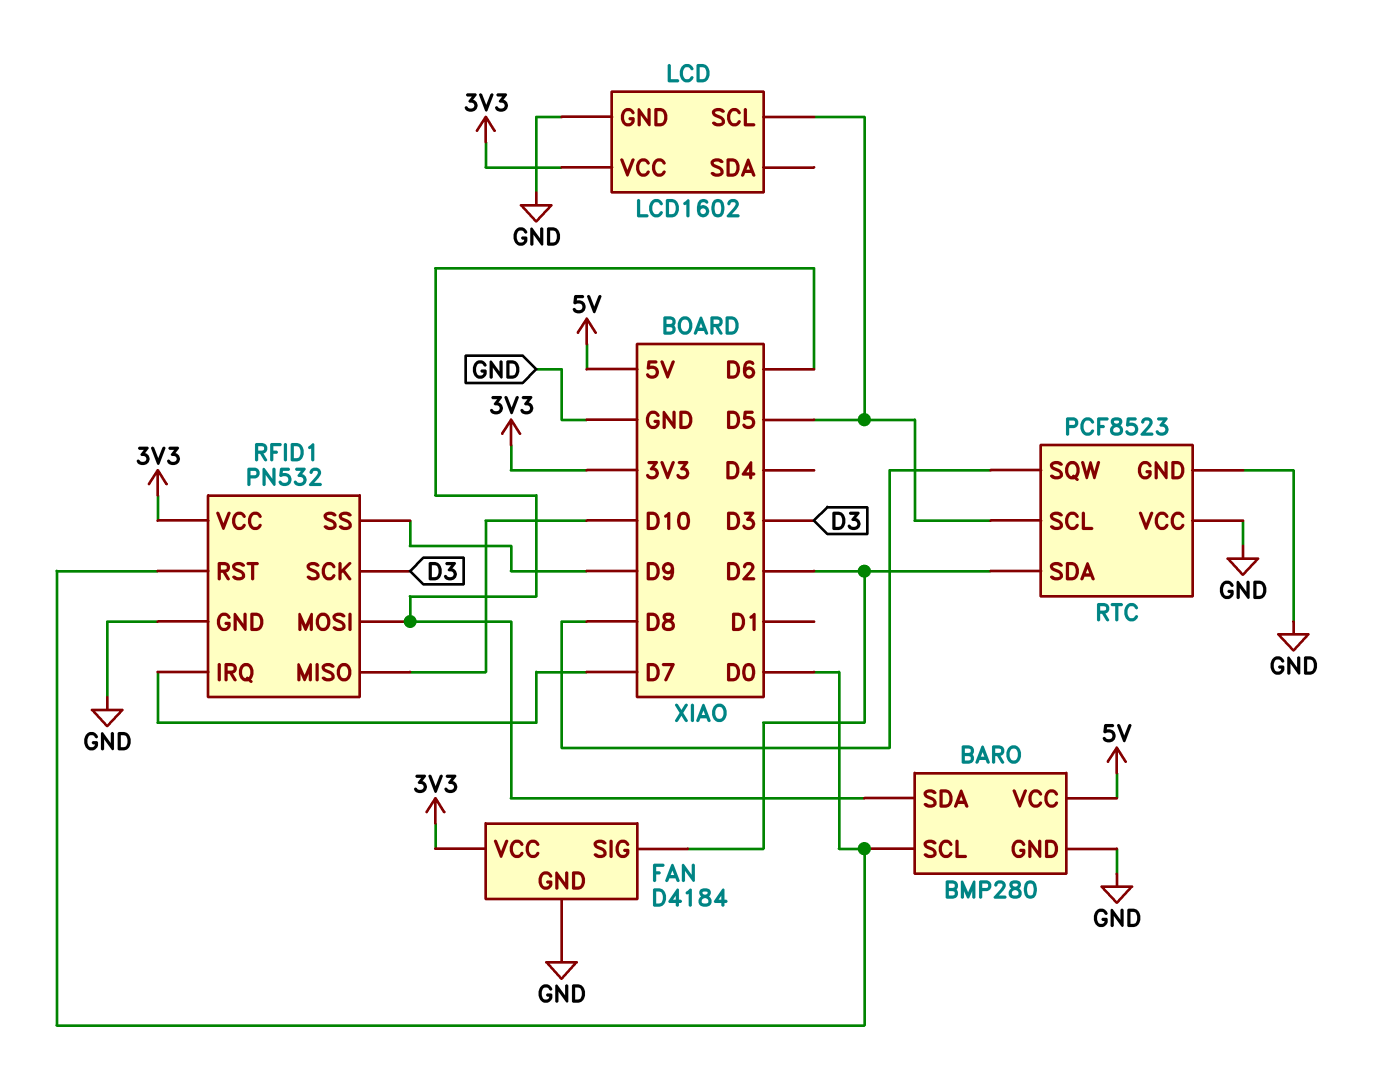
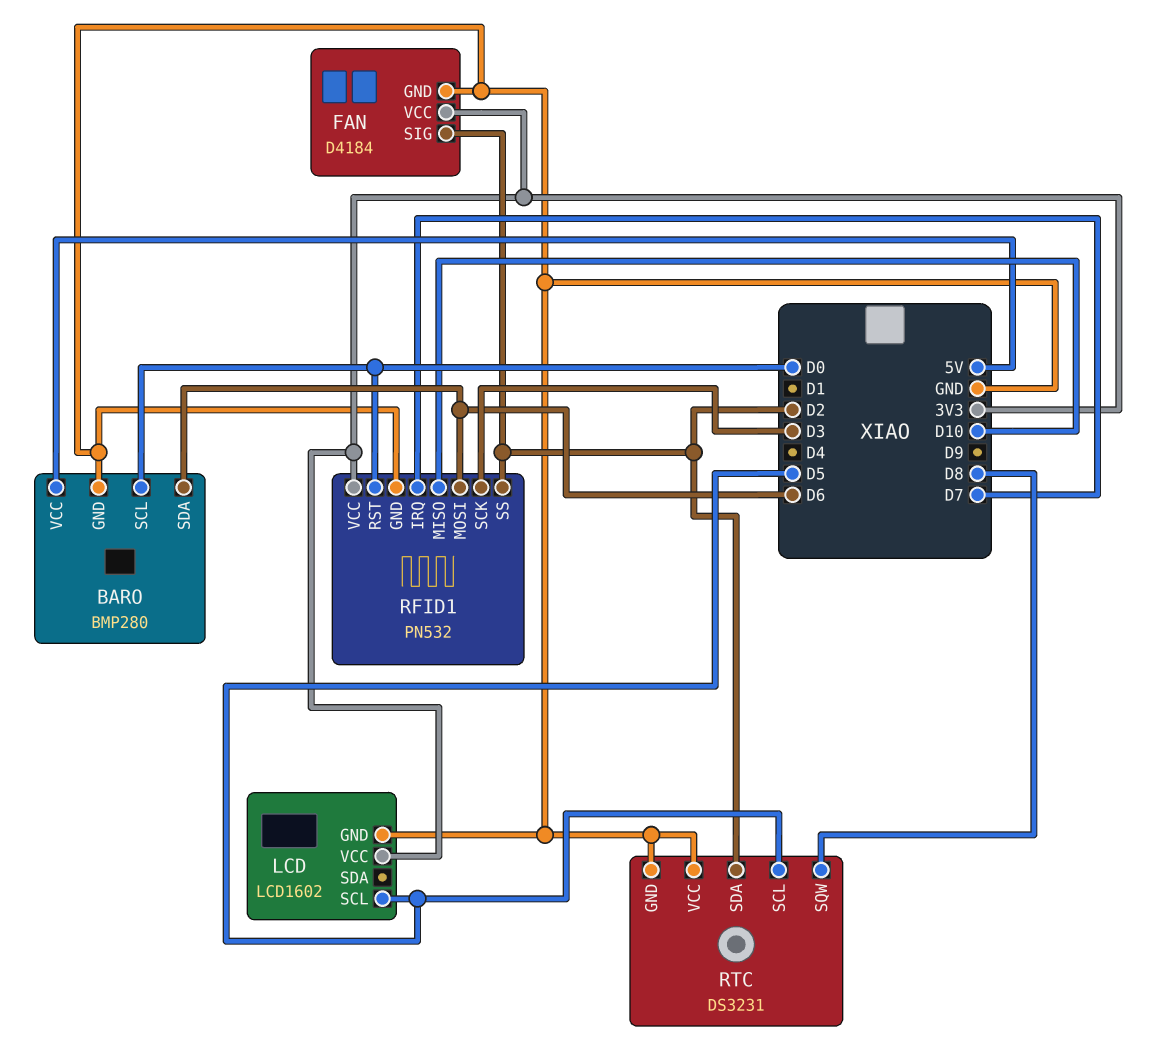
RFID1 pin SS: D9 -> D2
RTC: PCF8523 -> DS3231

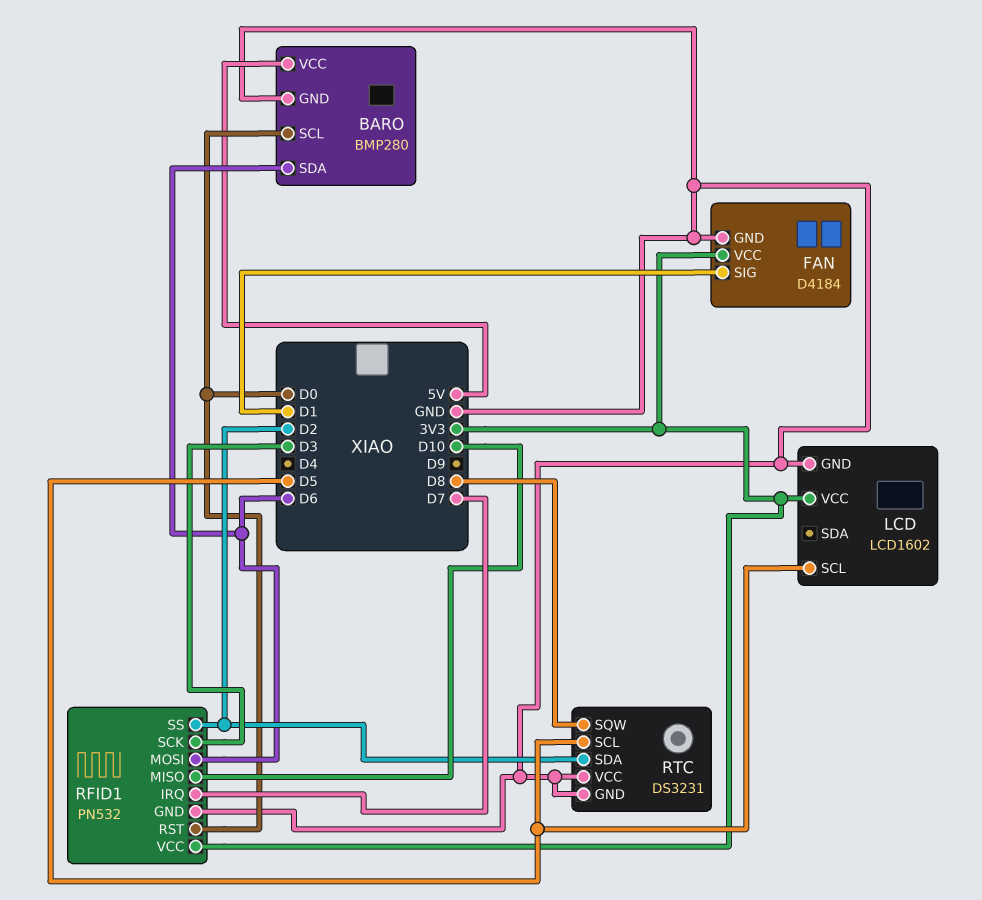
FAN pin SIG: D2 -> D1

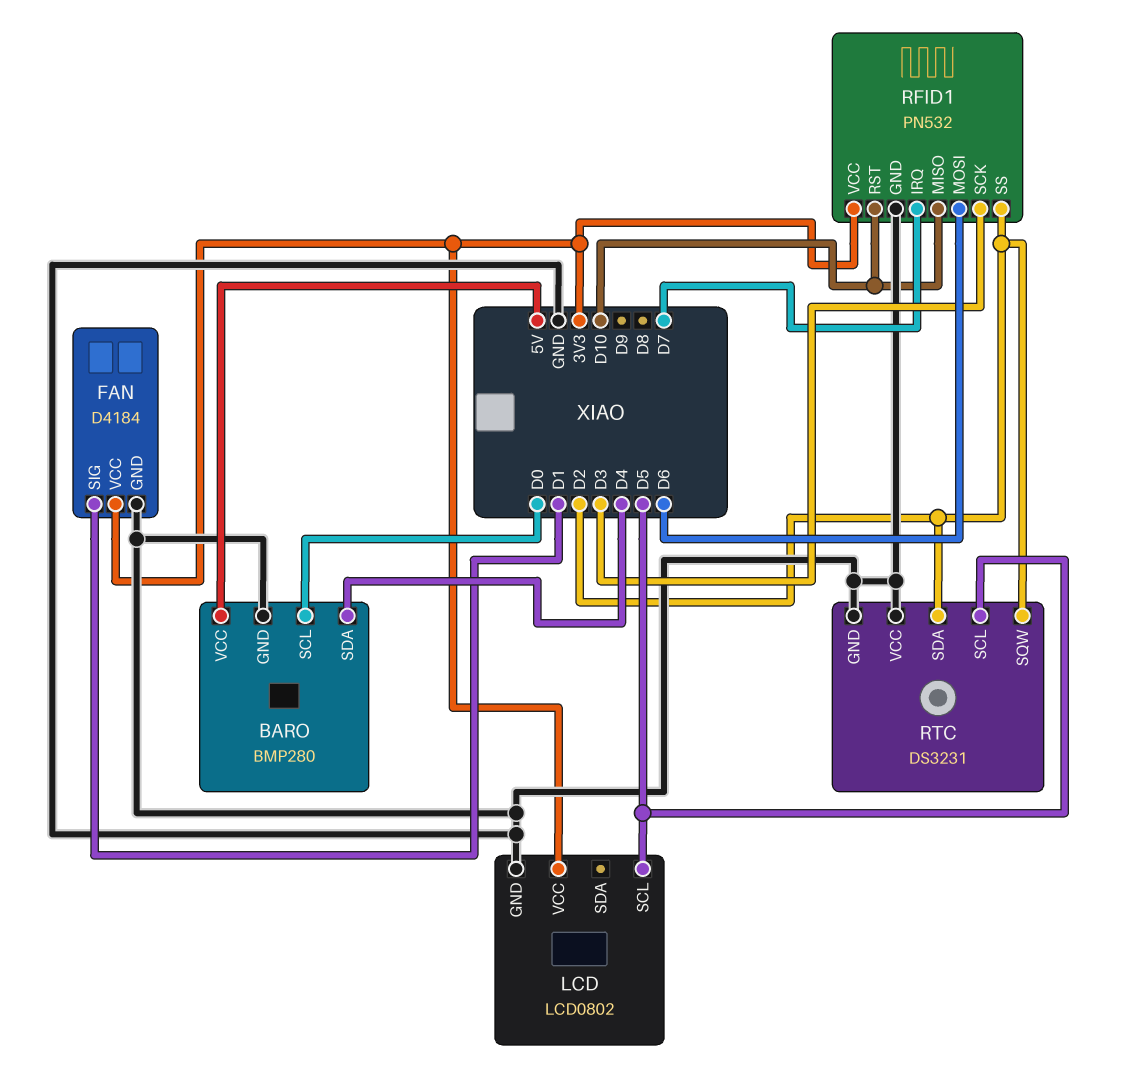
BARO pin SDA: D6 -> D4
LCD: LCD1602 -> LCD0802
RFID1 pin RST: D0 -> D10
RTC pin SQW: D8 -> D2

